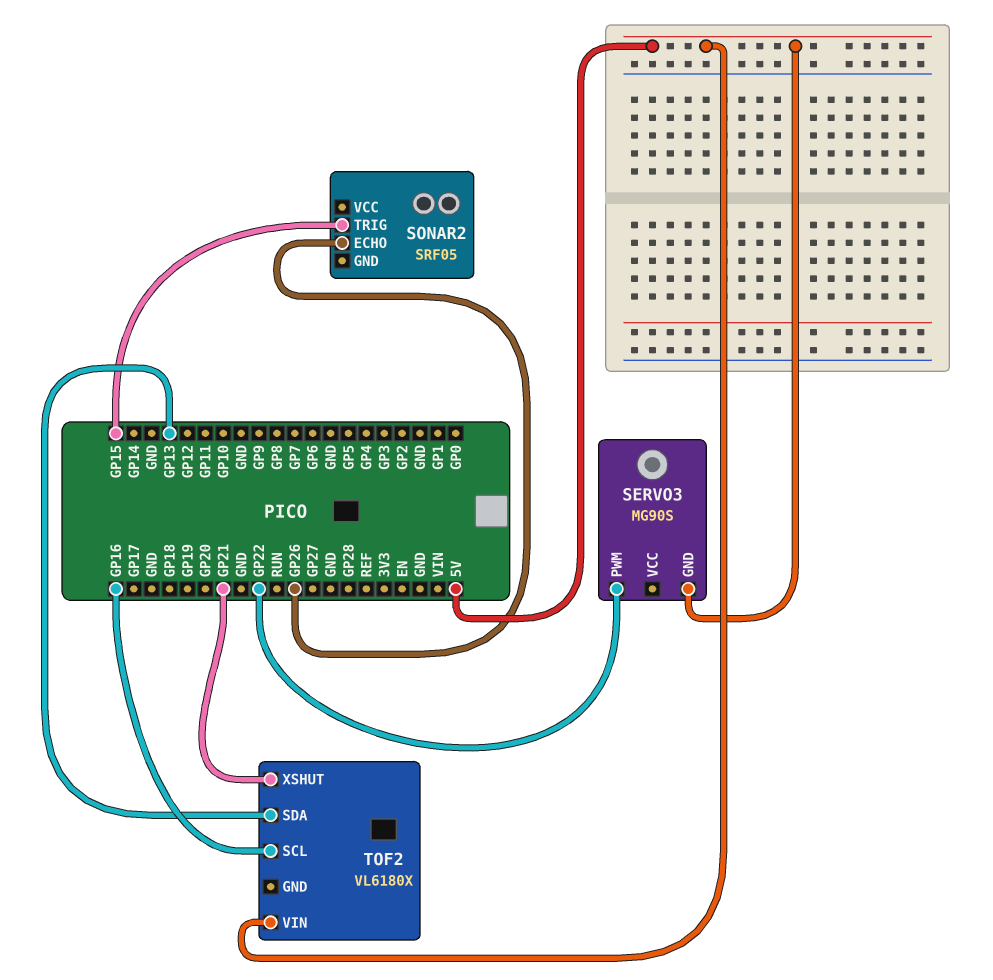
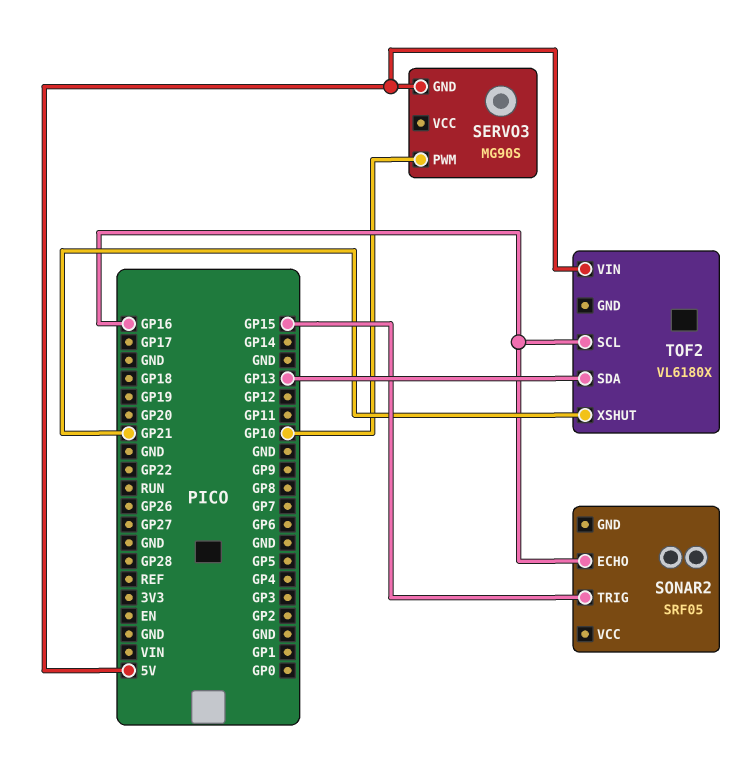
SERVO3 pin PWM: GP22 -> GP10
SONAR2 pin ECHO: GP26 -> GP16

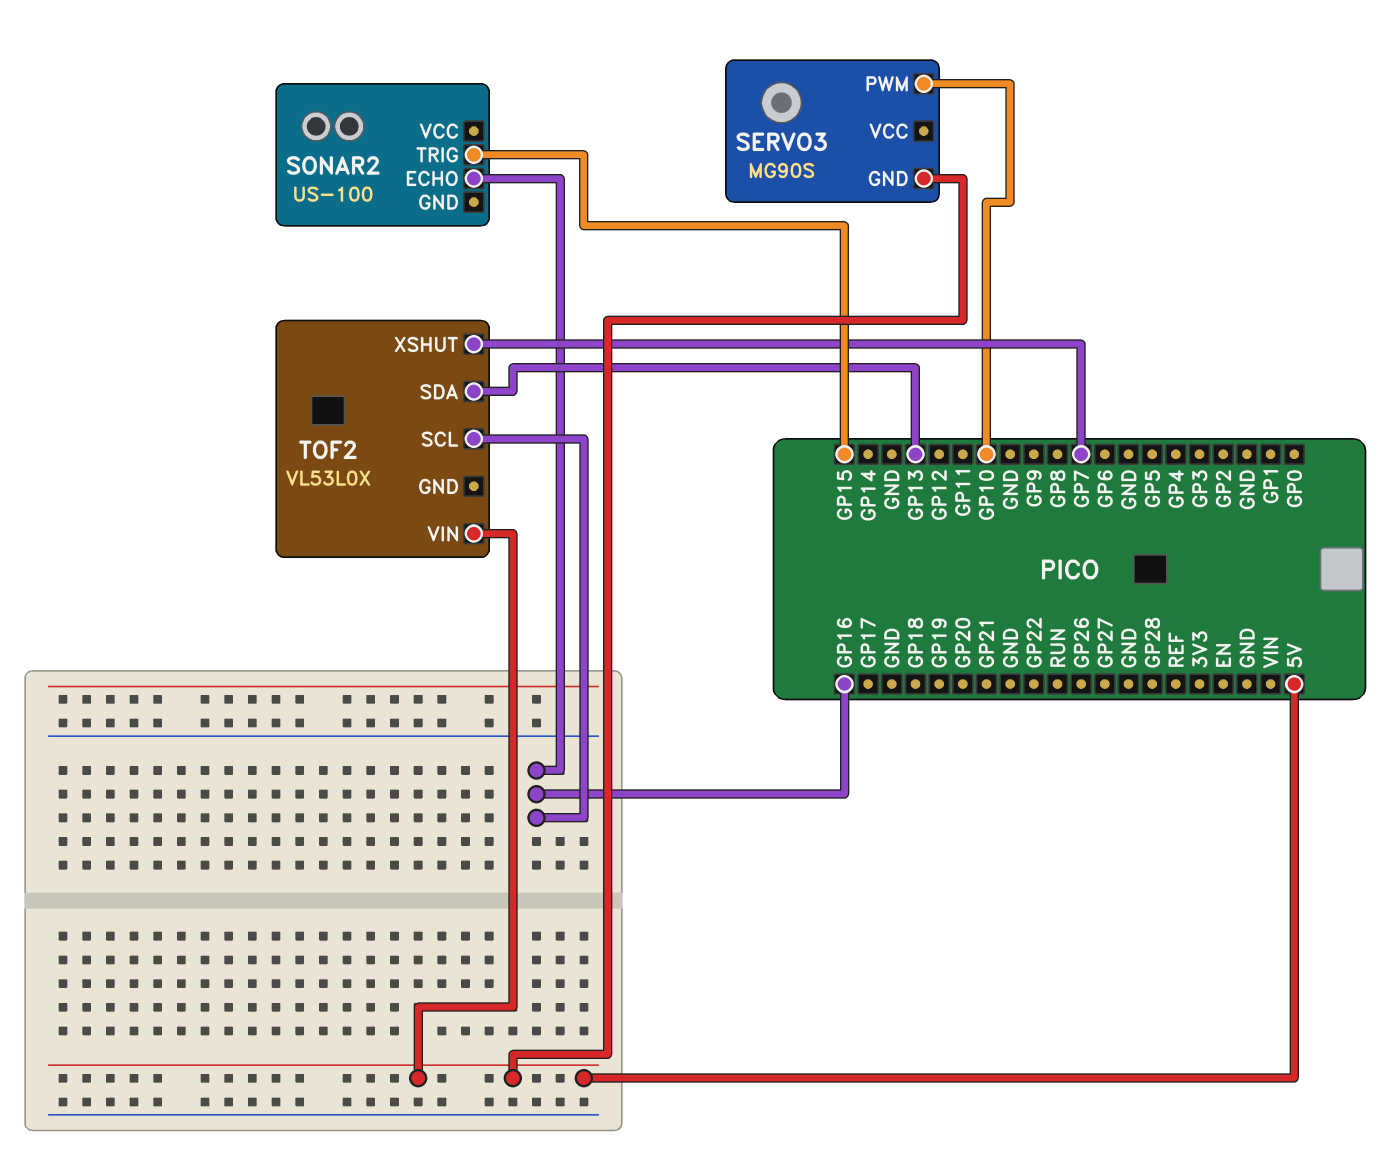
SONAR2: SRF05 -> US-100
TOF2: VL6180X -> VL53L0X
TOF2 pin XSHUT: GP21 -> GP7

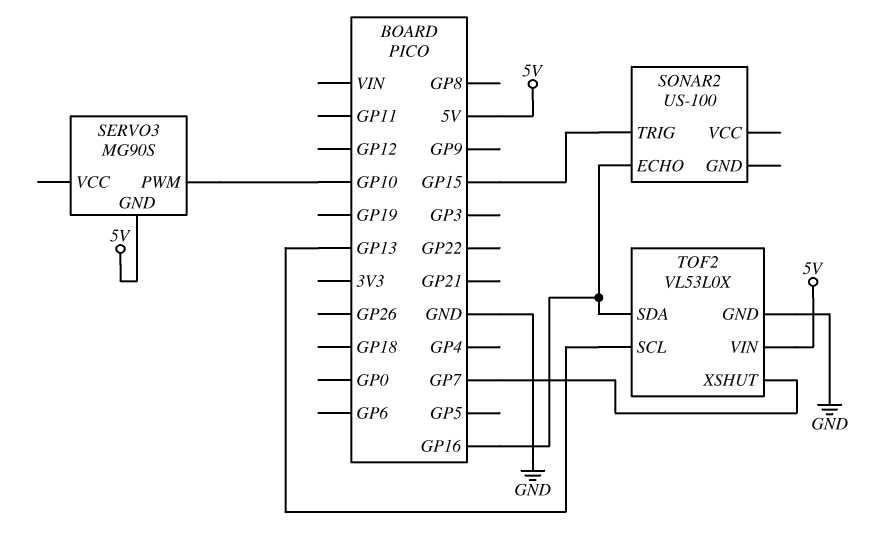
TOF2 pin GND: none -> GND
TOF2 pin SCL: GP16 -> GP13
TOF2 pin SDA: GP13 -> GP16

